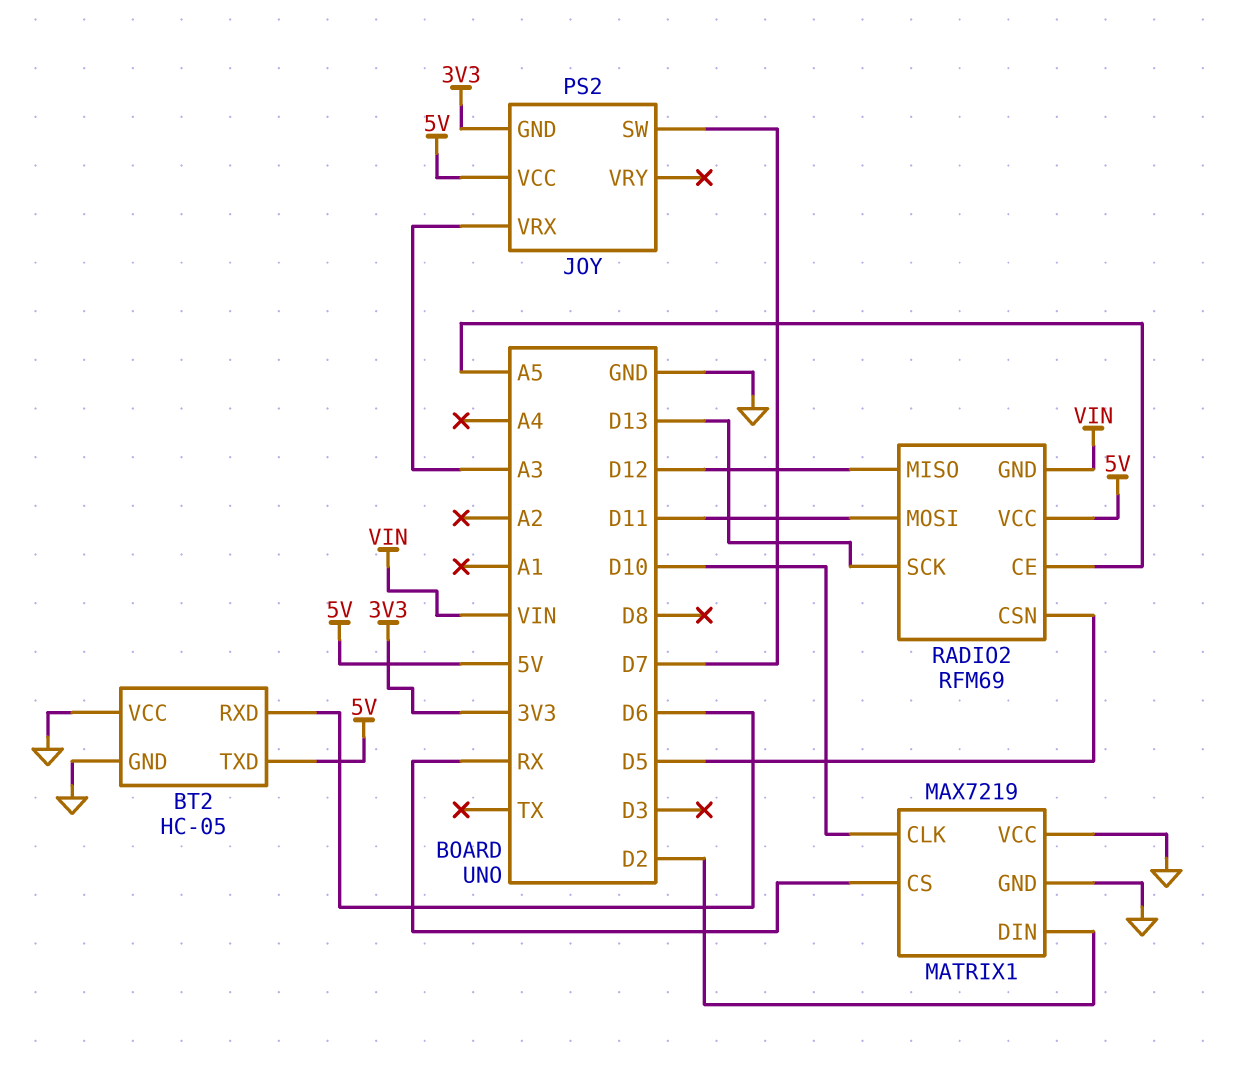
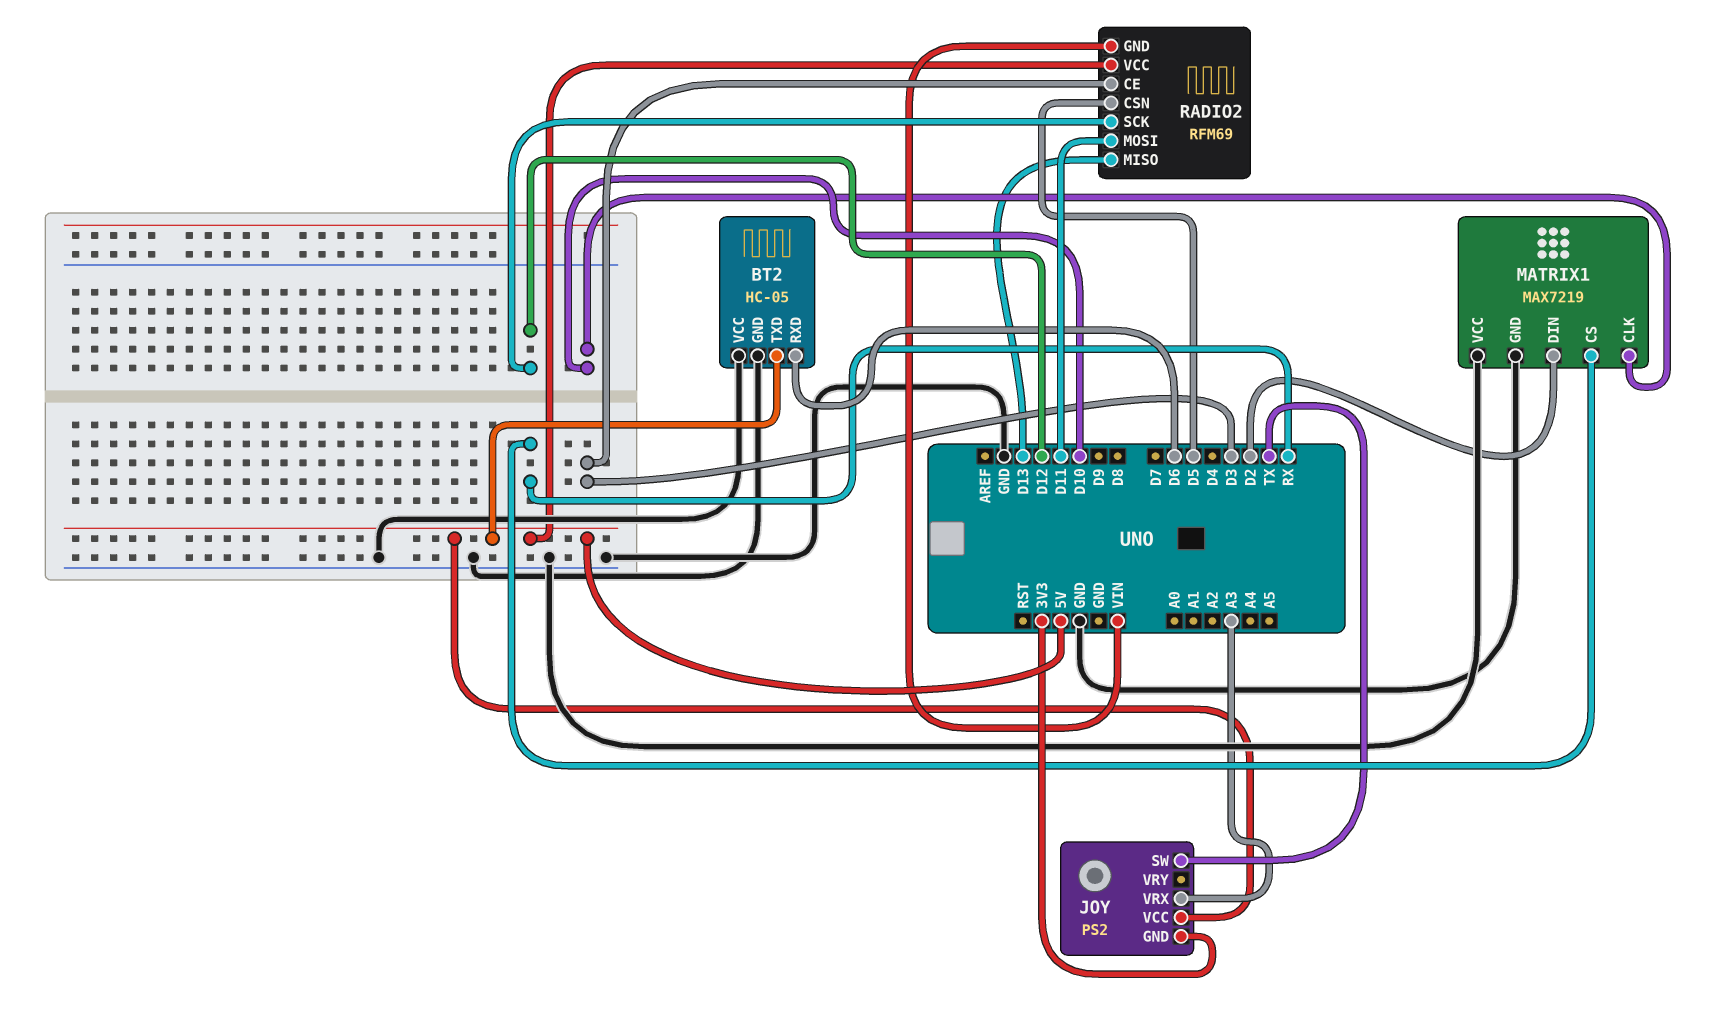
JOY pin SW: D7 -> TX
RADIO2 pin CE: A5 -> D3
RADIO2 pin MISO: D12 -> D13
RADIO2 pin SCK: D13 -> D12

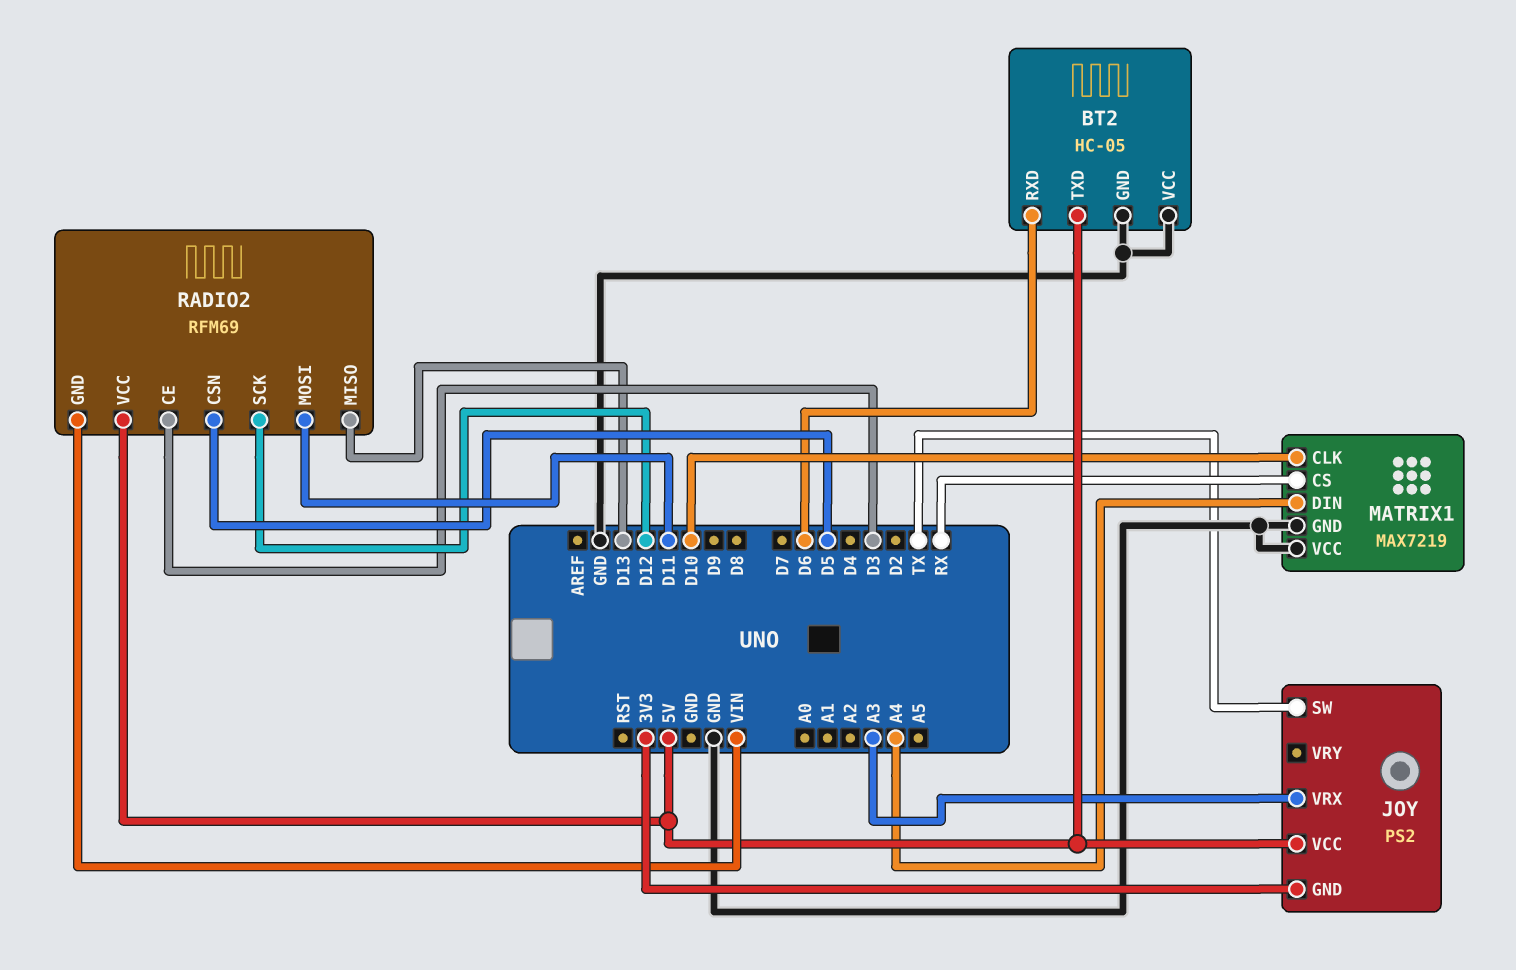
MATRIX1 pin DIN: D2 -> A4

